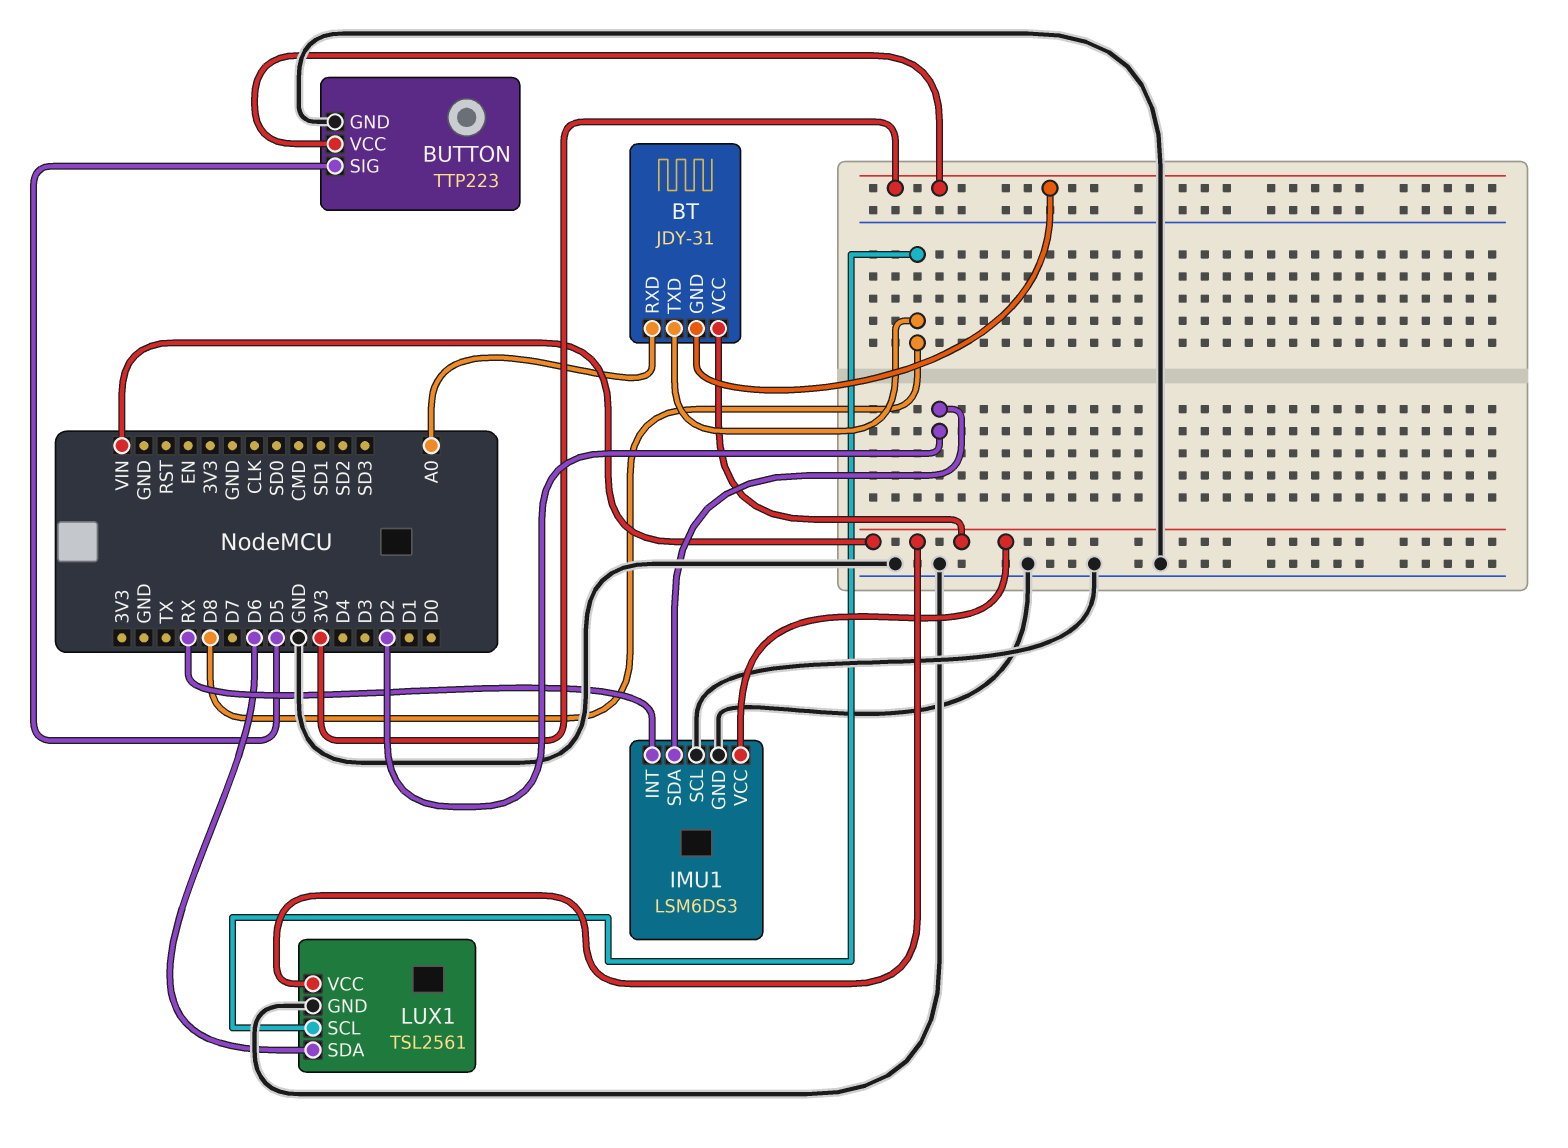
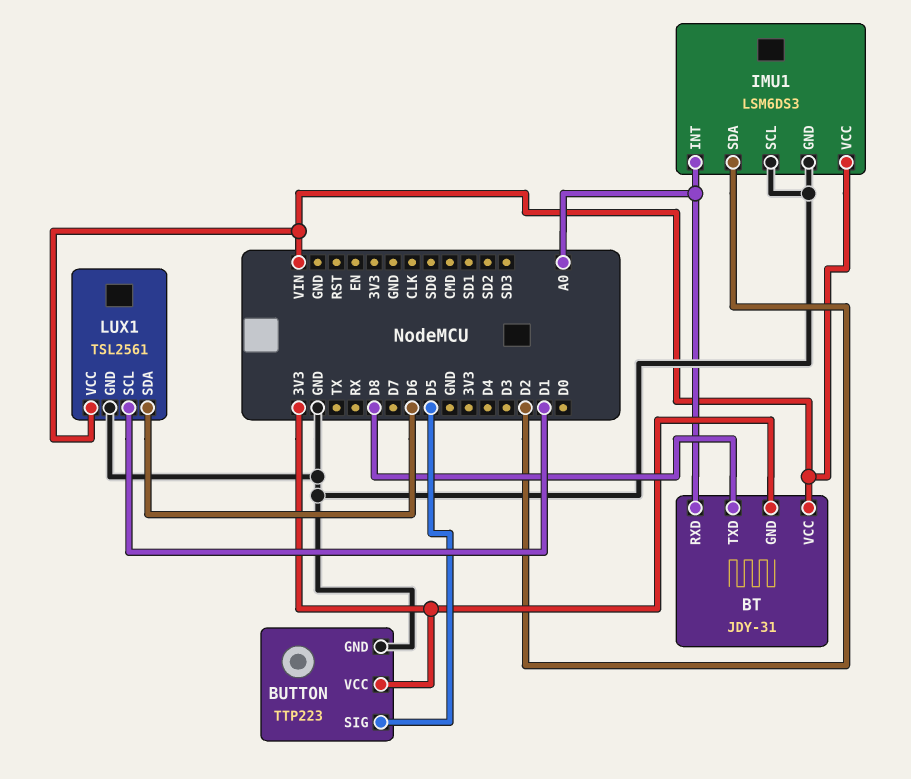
IMU1 pin INT: RX -> A0
LUX1 pin SCL: D8 -> D1

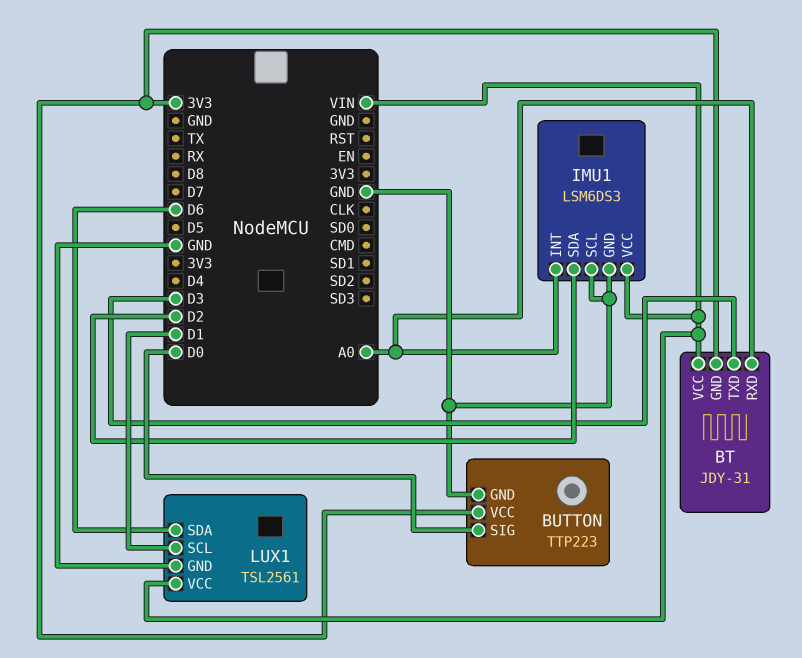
BT pin TXD: D8 -> D3
BUTTON pin SIG: D5 -> D0

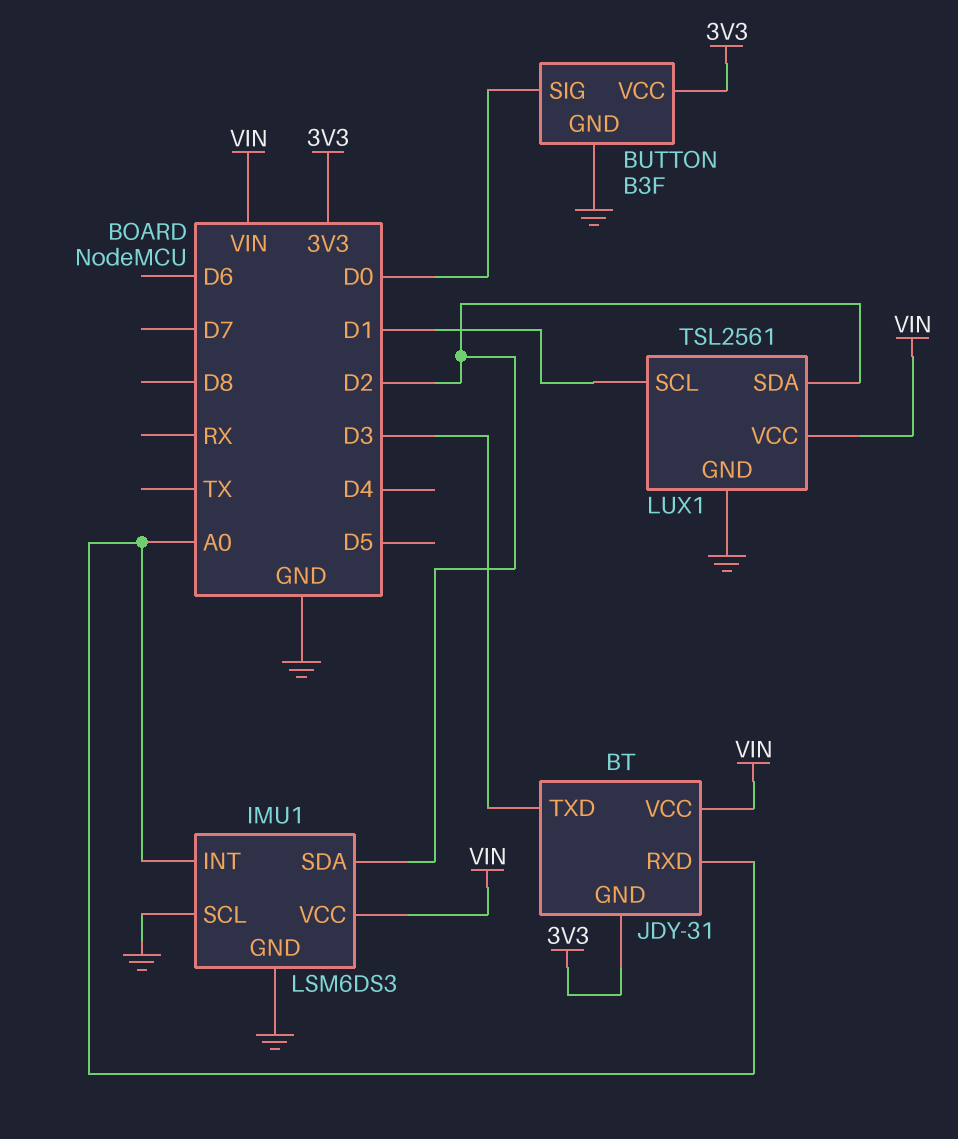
BUTTON: TTP223 -> B3F
LUX1 pin SDA: D6 -> D2

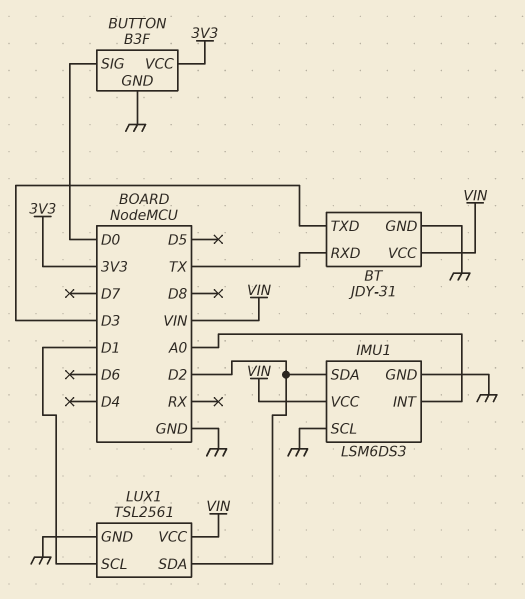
BT pin GND: 3V3 -> GND
BT pin RXD: A0 -> TX

